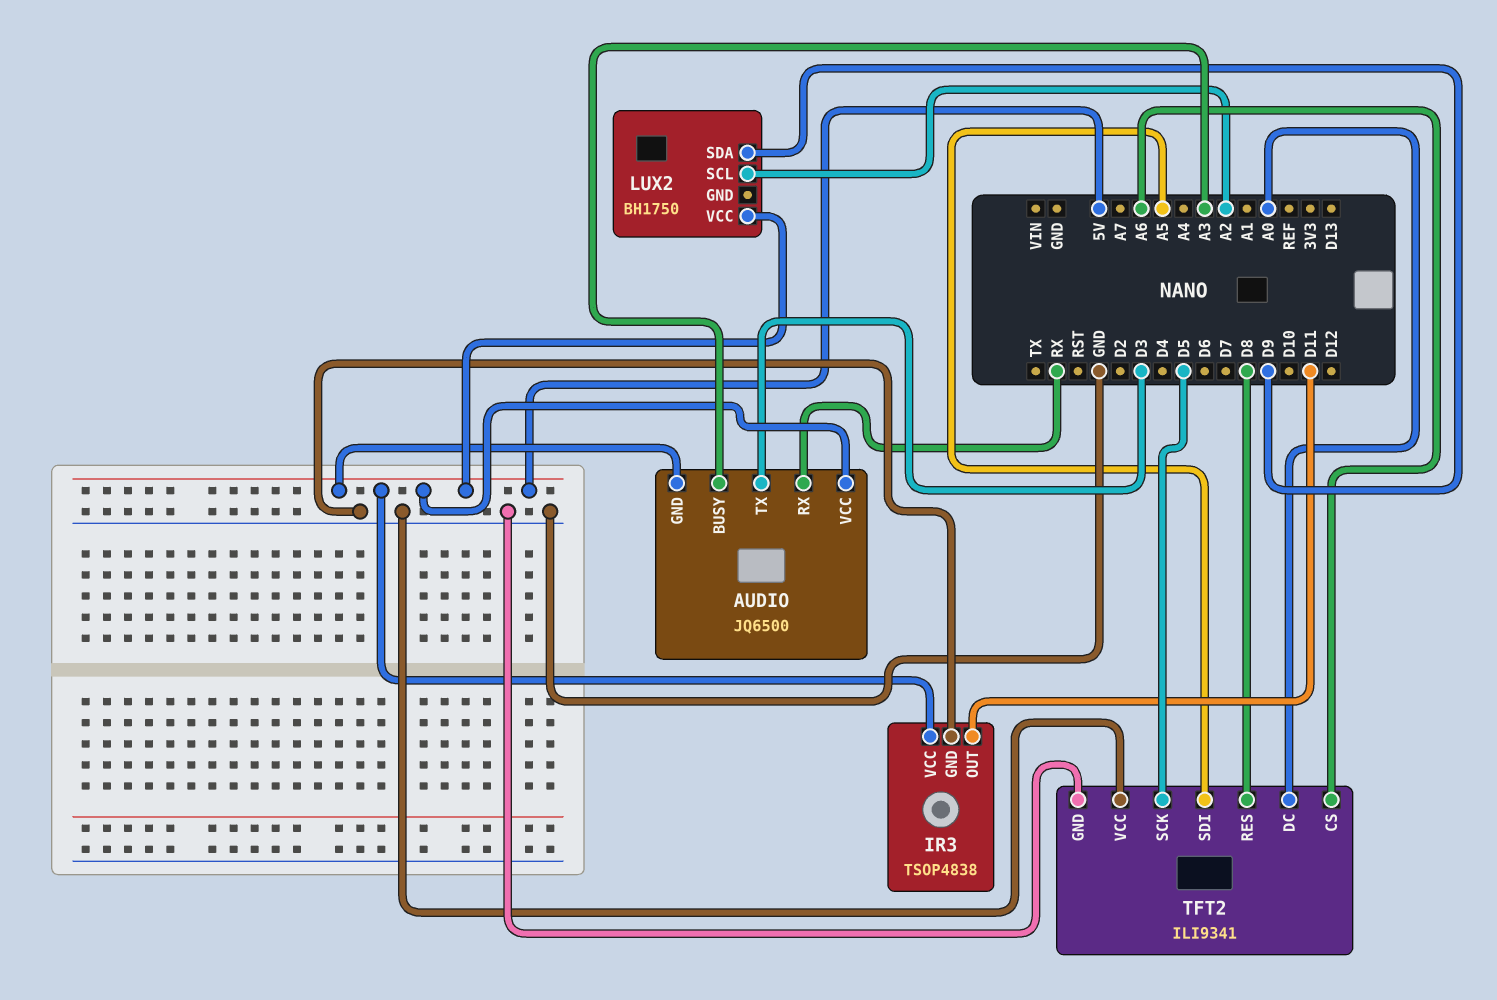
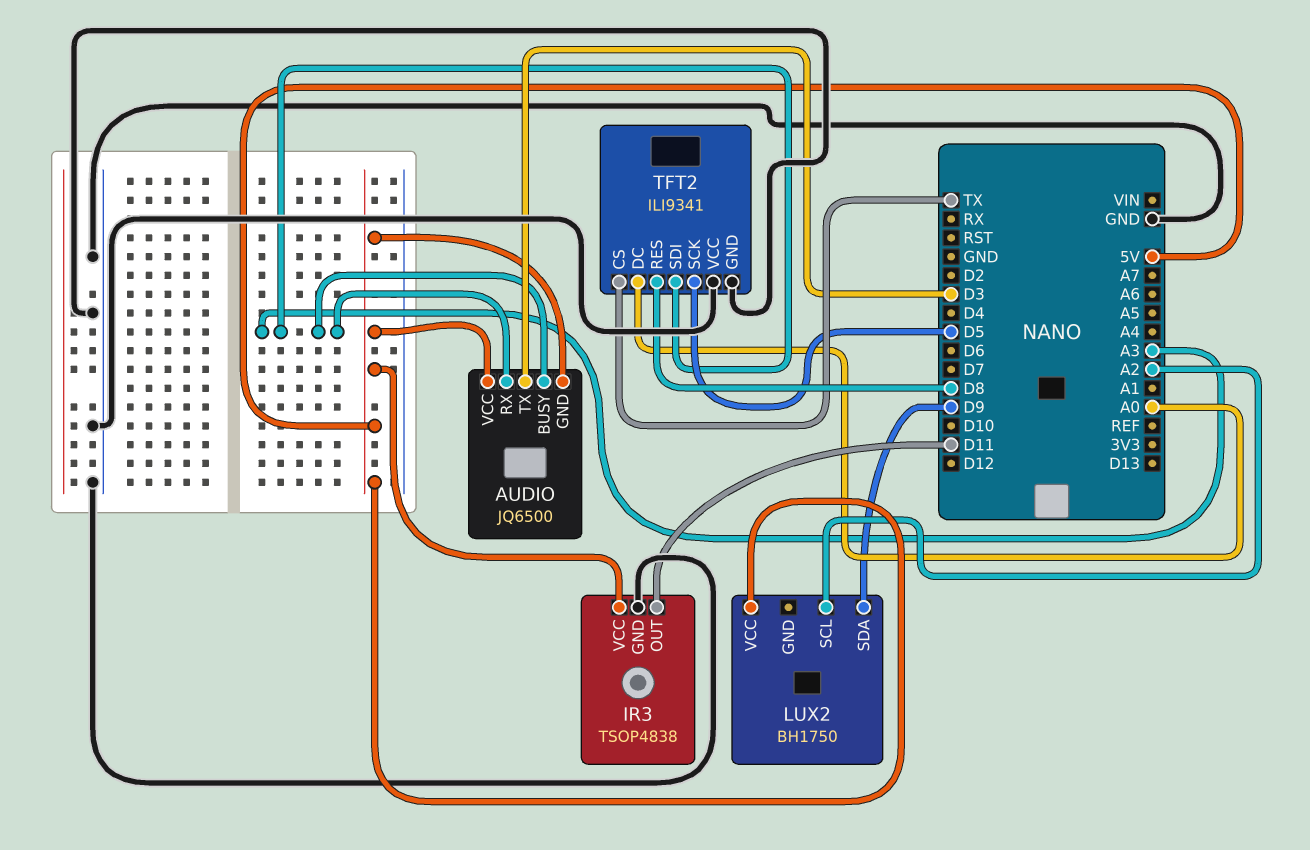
AUDIO pin RX: RX -> A3
TFT2 pin CS: A6 -> TX
TFT2 pin SDI: A5 -> A3

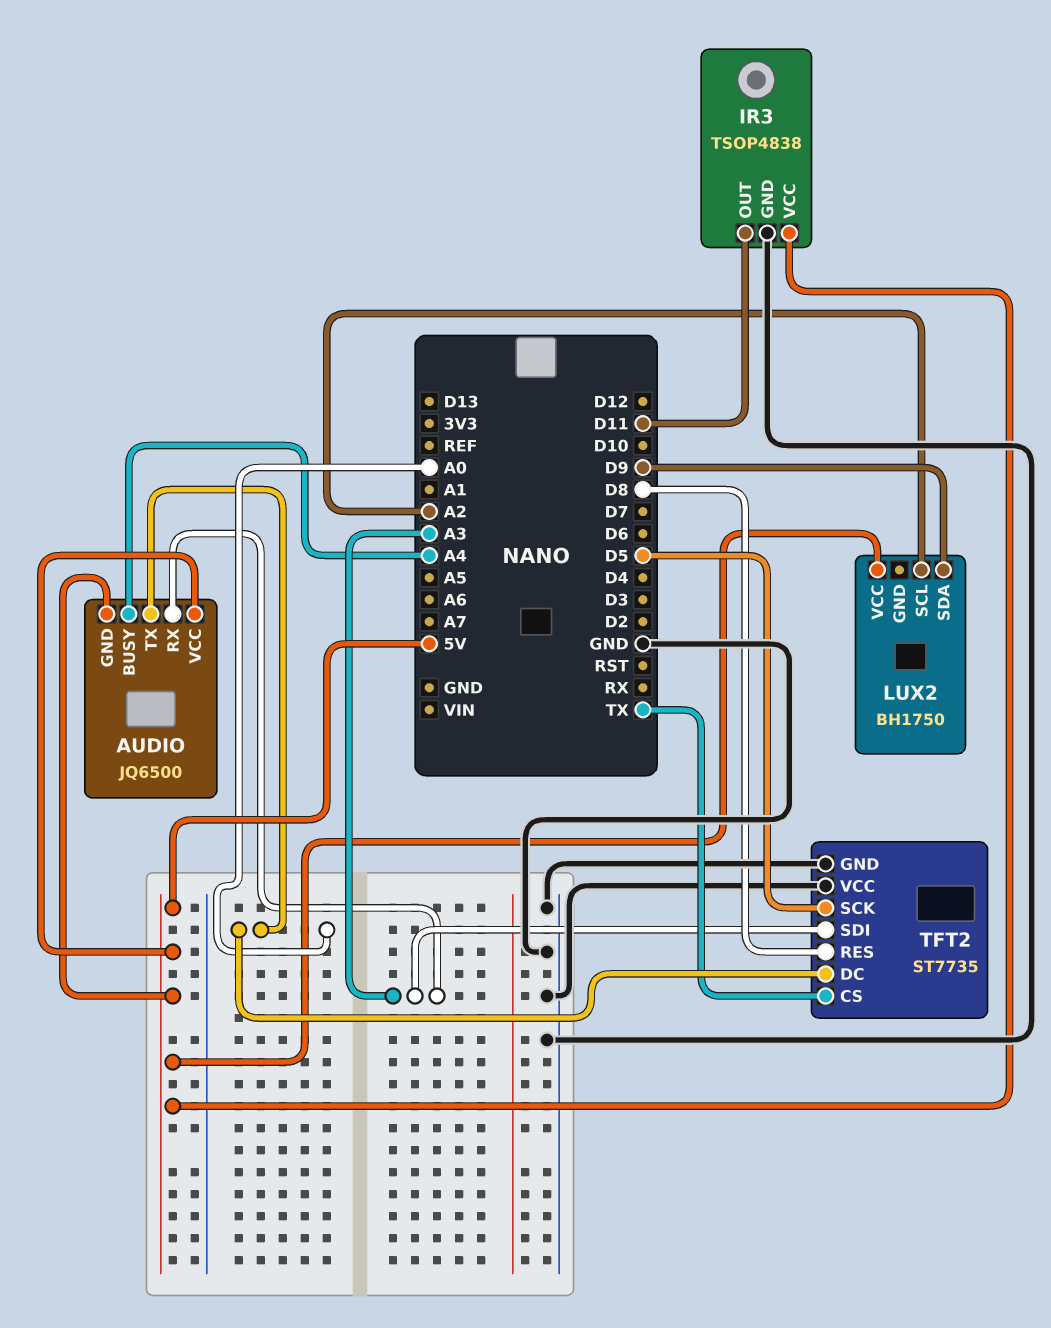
AUDIO pin BUSY: A3 -> A4
AUDIO pin TX: D3 -> A0
TFT2: ILI9341 -> ST7735

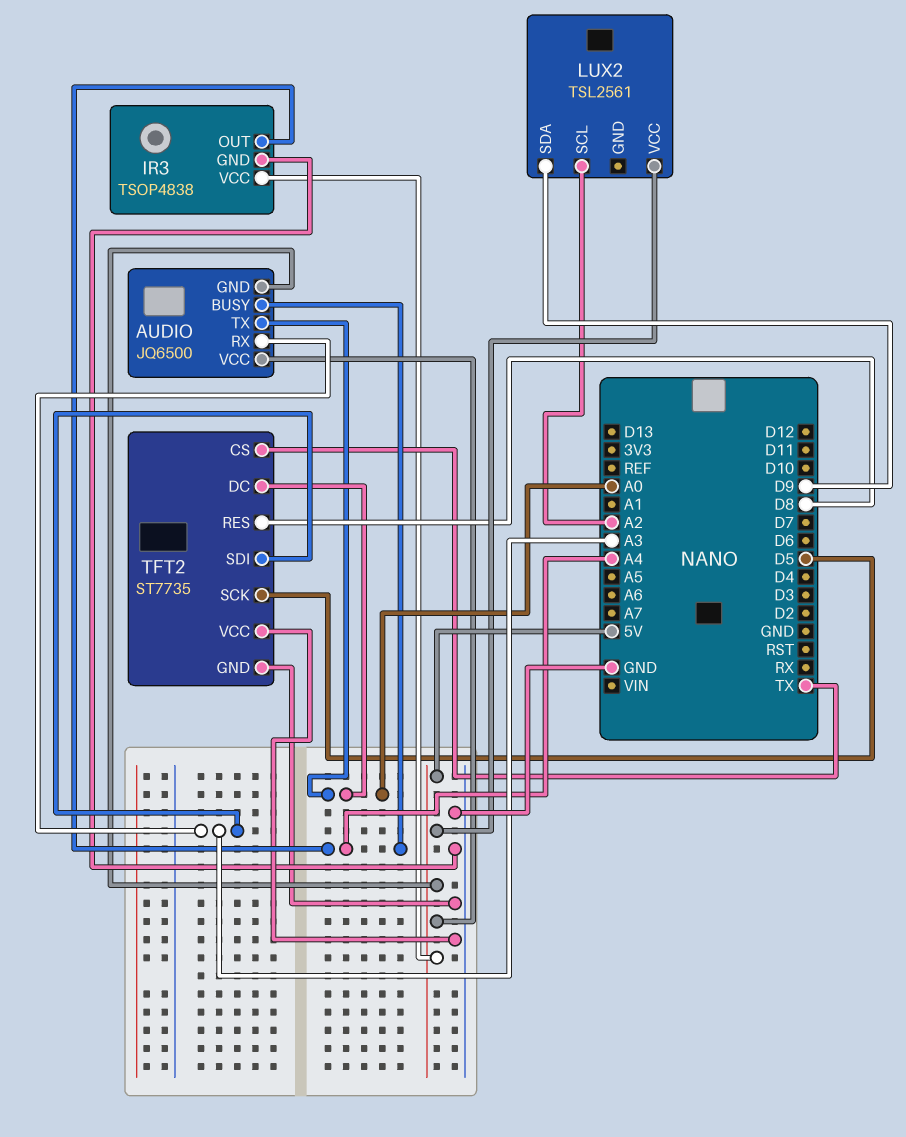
IR3 pin OUT: D11 -> A4
LUX2: BH1750 -> TSL2561

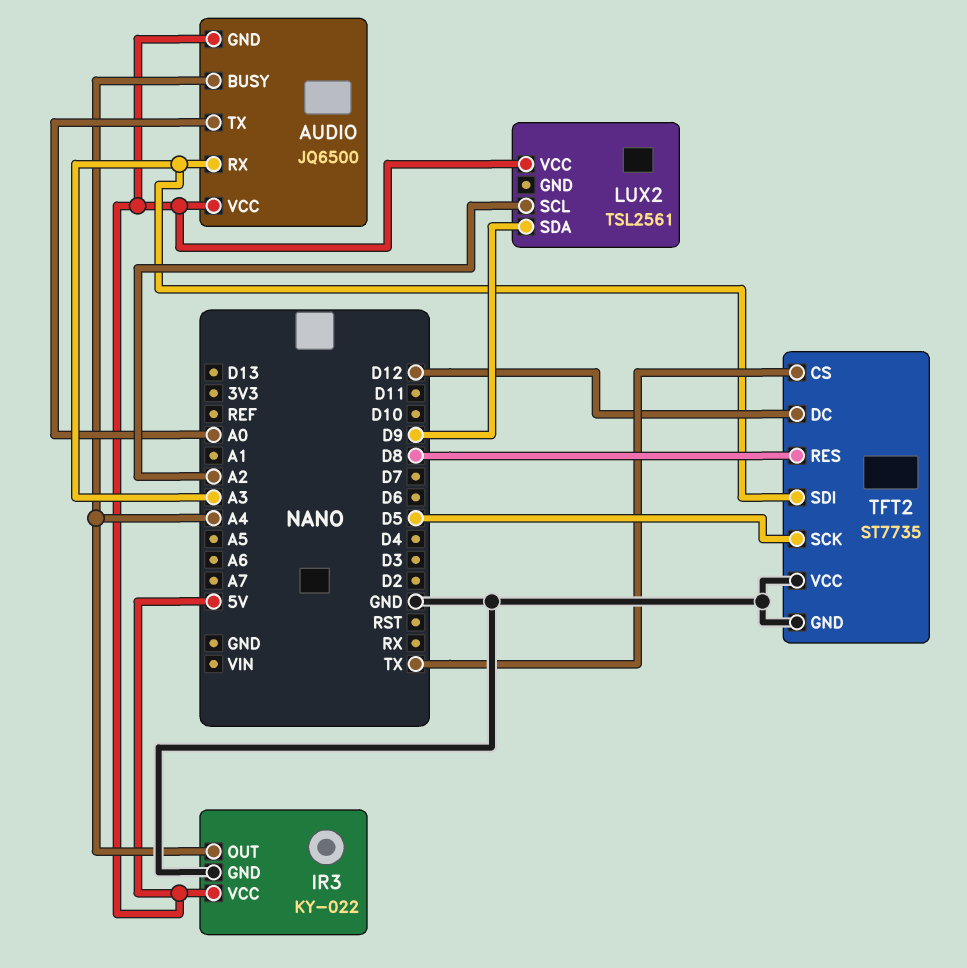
IR3: TSOP4838 -> KY-022
TFT2 pin DC: A0 -> D12

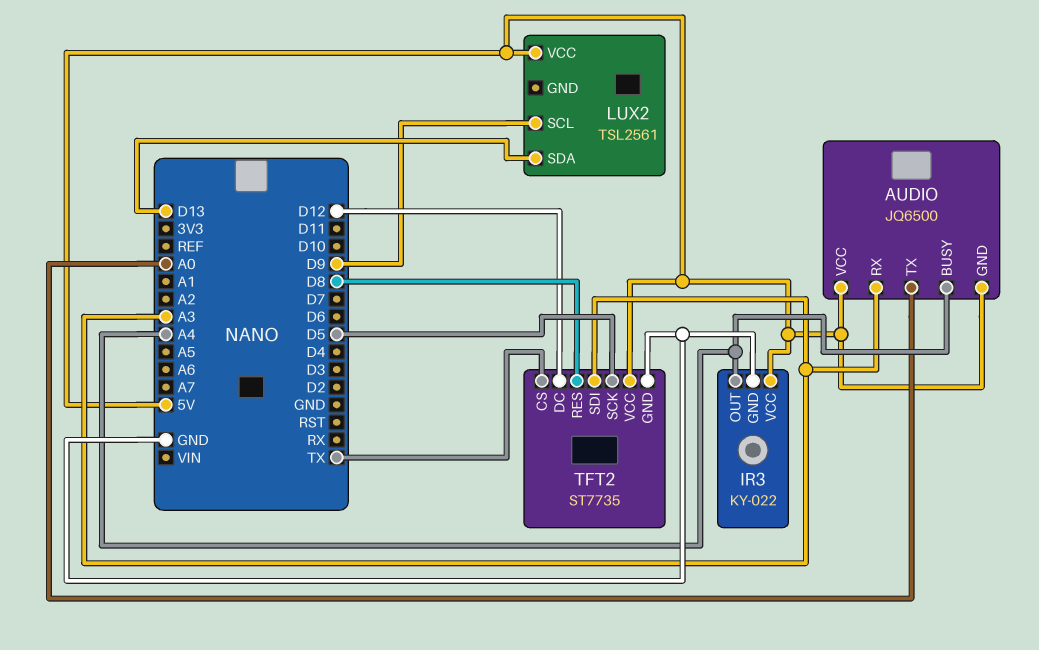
LUX2 pin SCL: A2 -> D9
LUX2 pin SDA: D9 -> D13
TFT2 pin VCC: GND -> 5V

